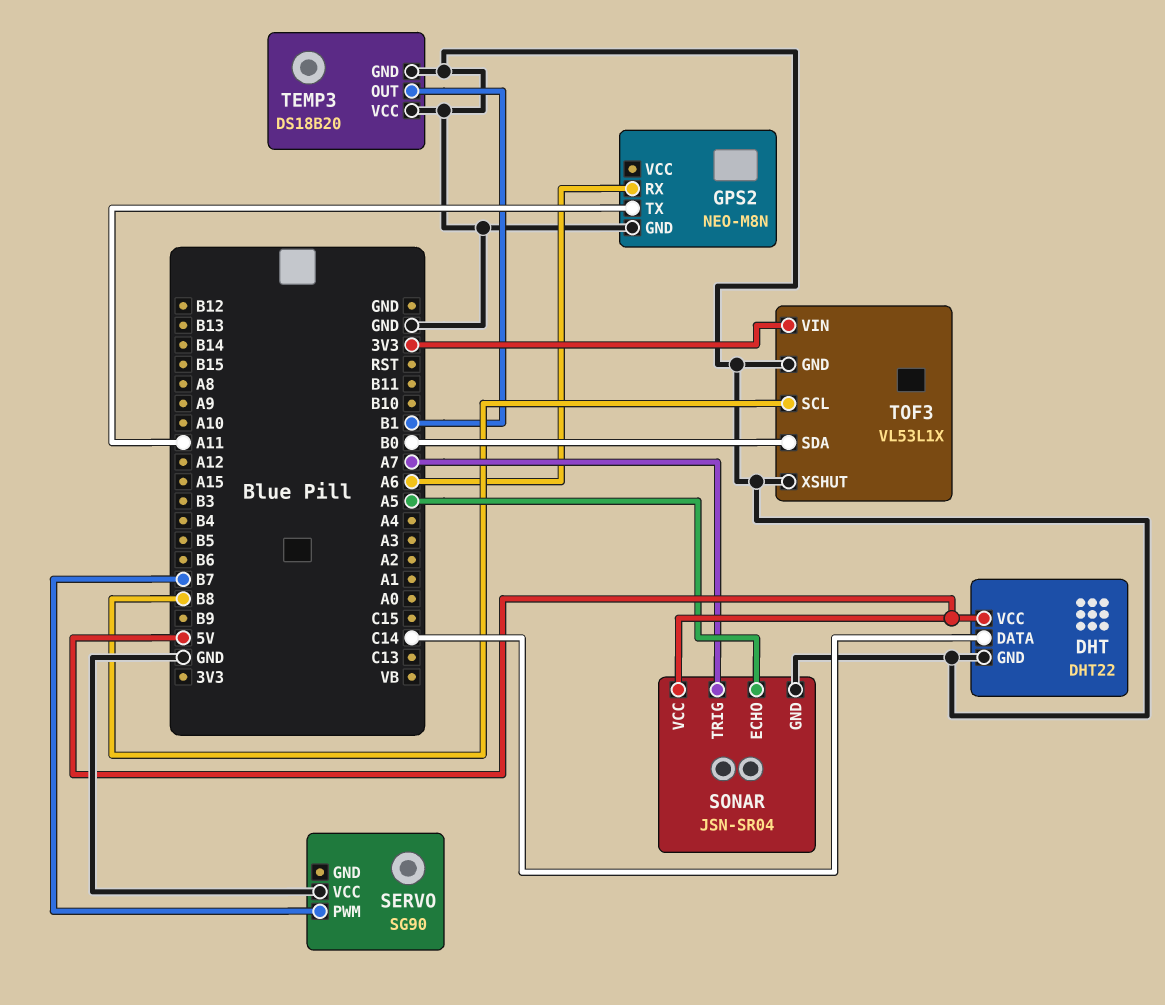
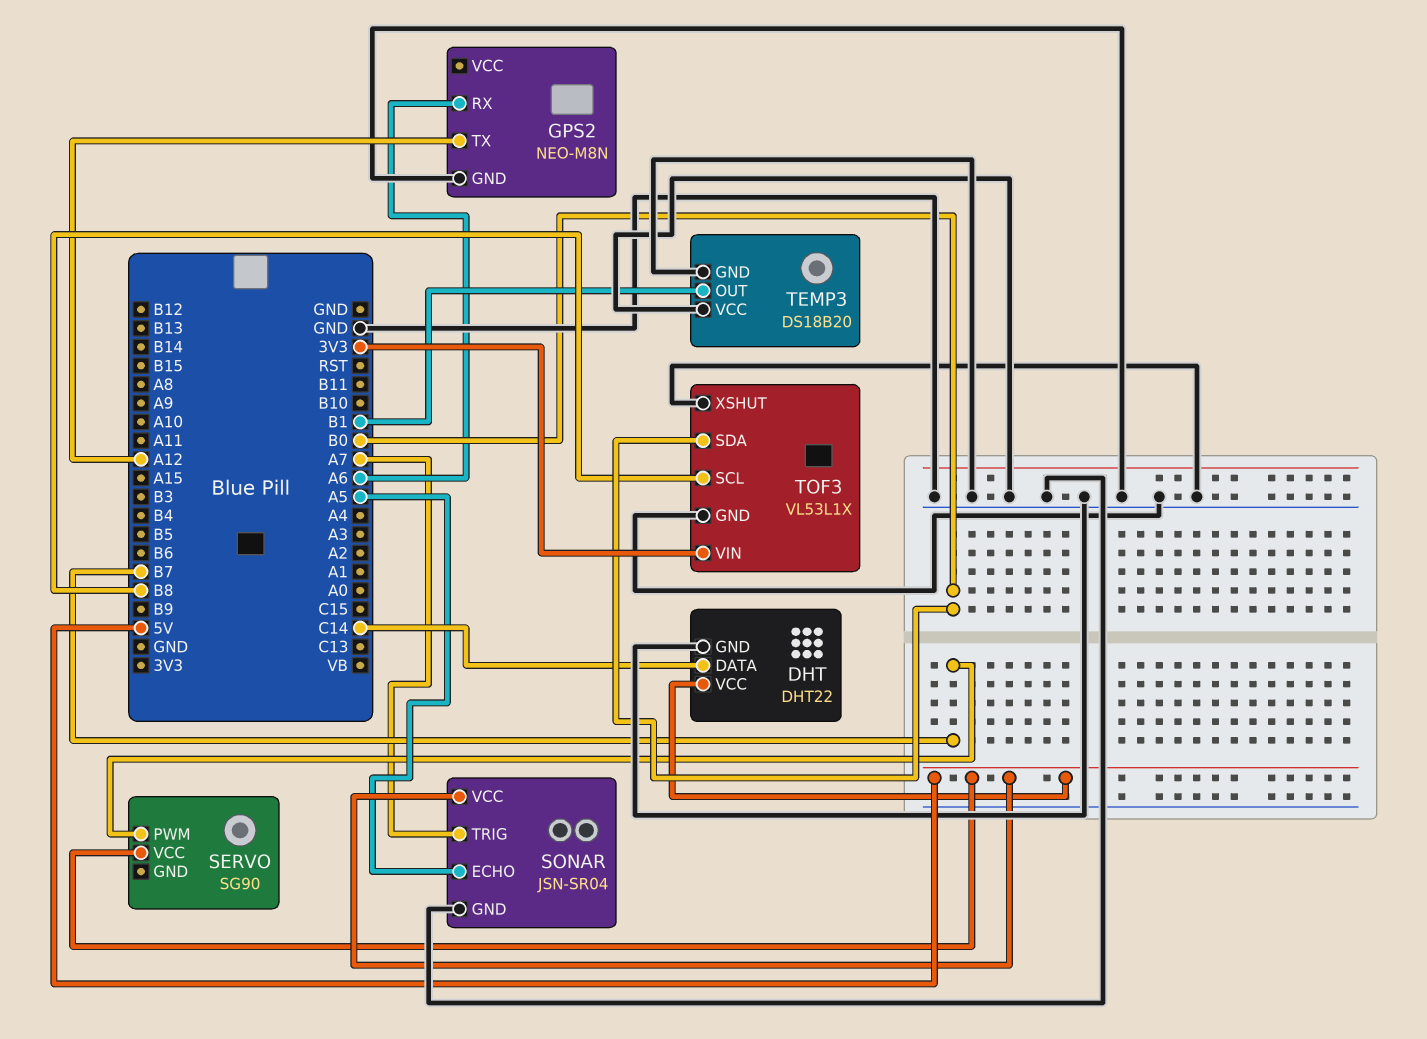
GPS2 pin TX: A11 -> A12
SERVO pin VCC: GND -> 5V

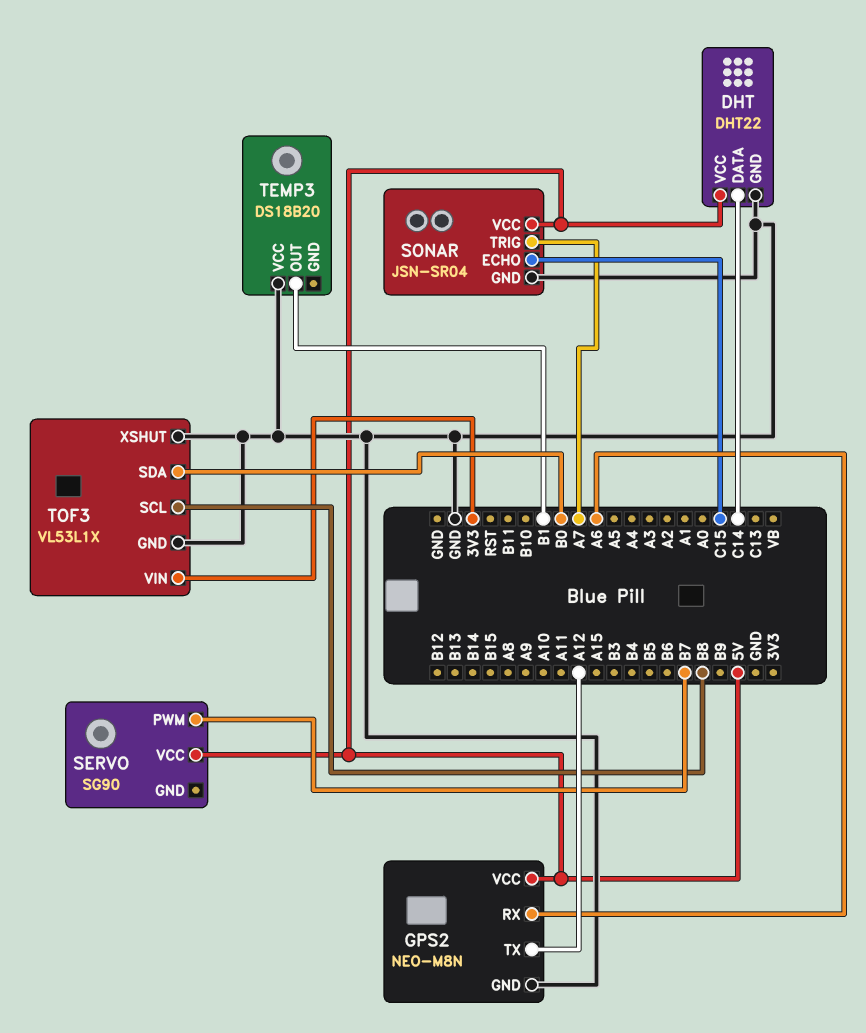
GPS2 pin VCC: none -> 5V
SONAR pin ECHO: A5 -> C15
TEMP3 pin GND: GND -> none

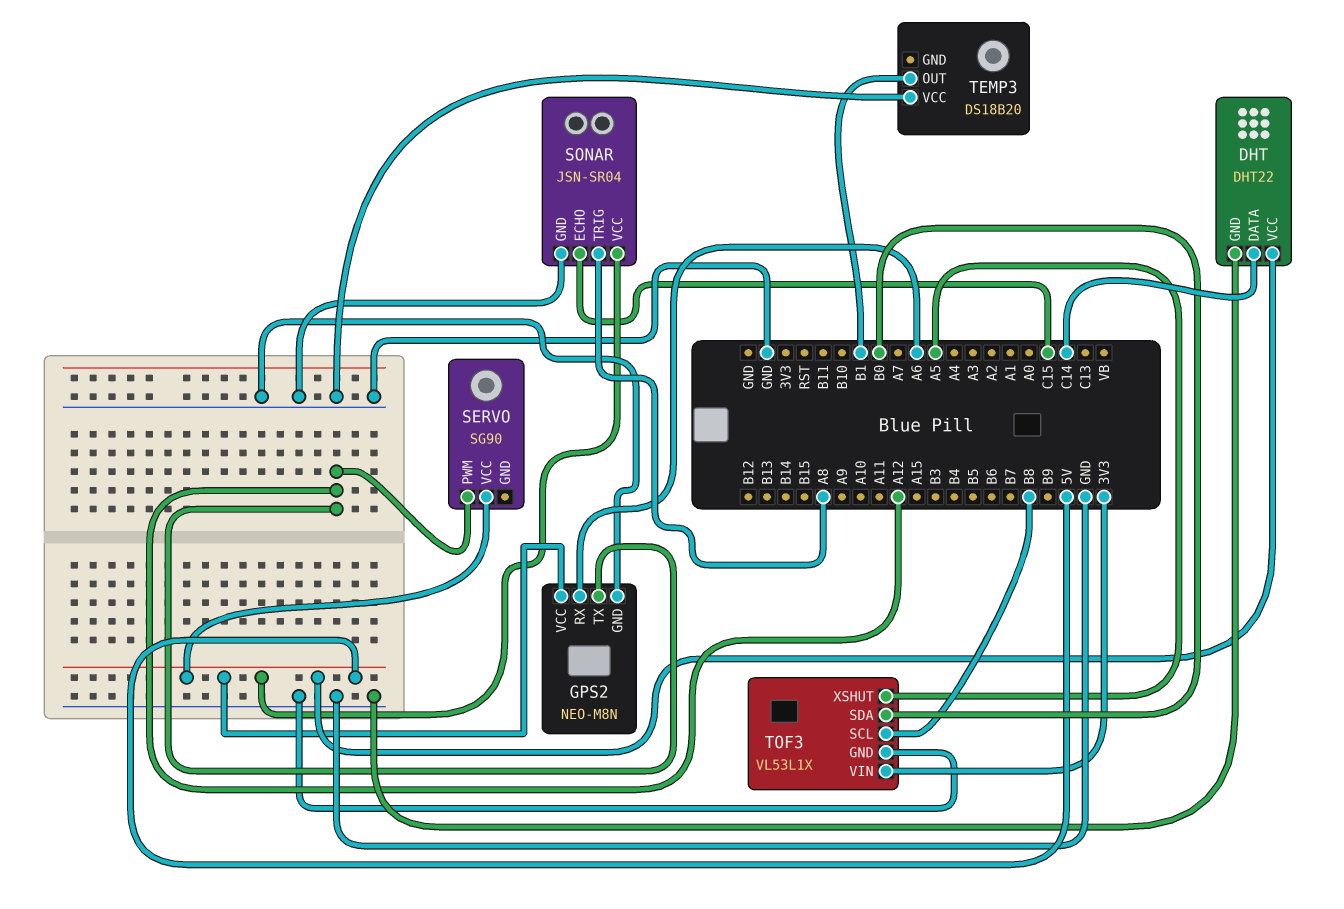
SERVO pin PWM: B7 -> A12
SONAR pin TRIG: A7 -> A8
TOF3 pin XSHUT: GND -> A5

